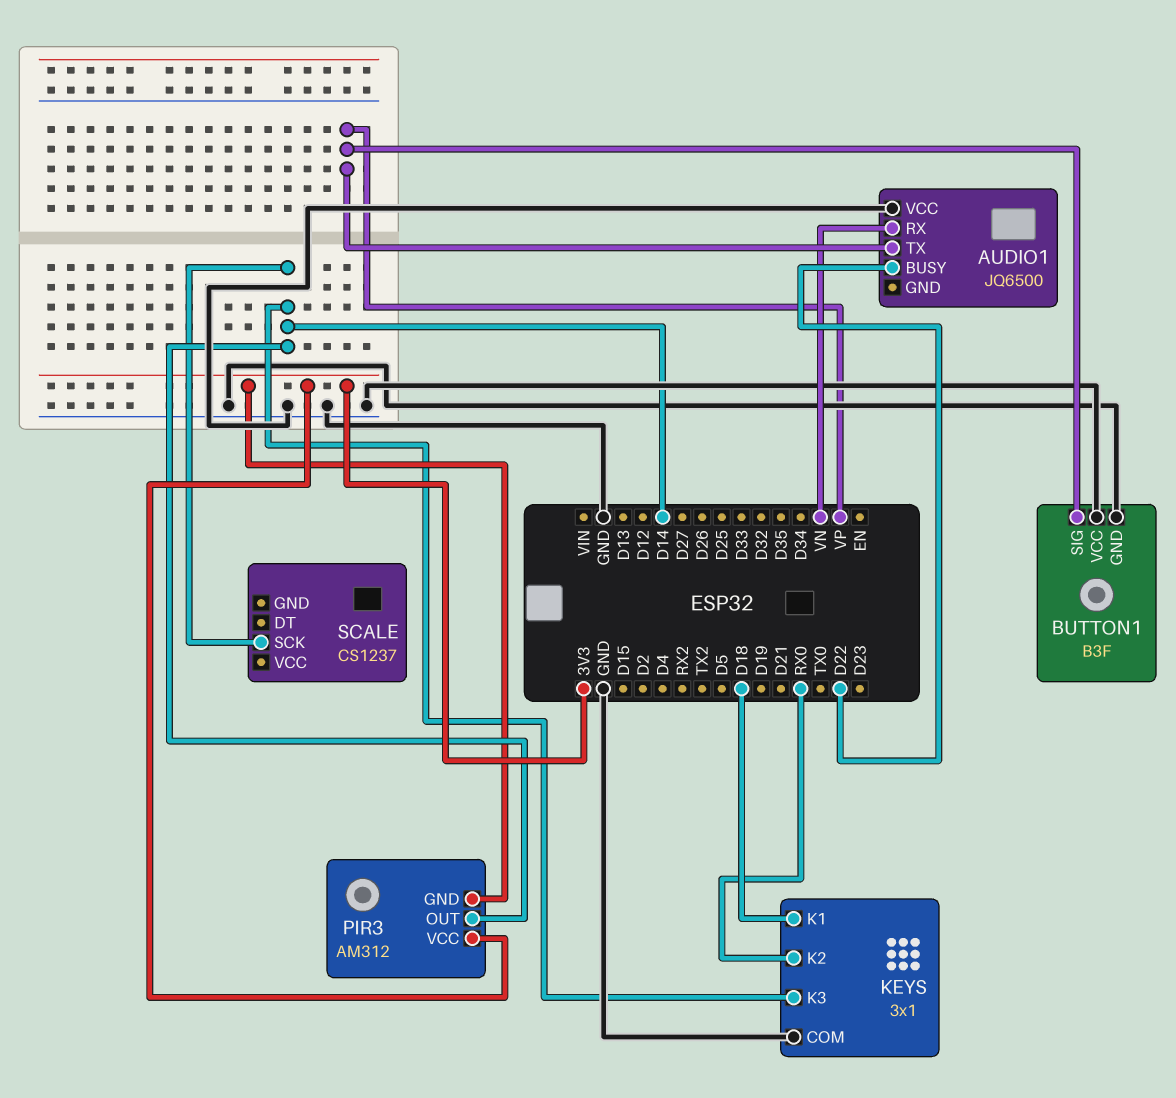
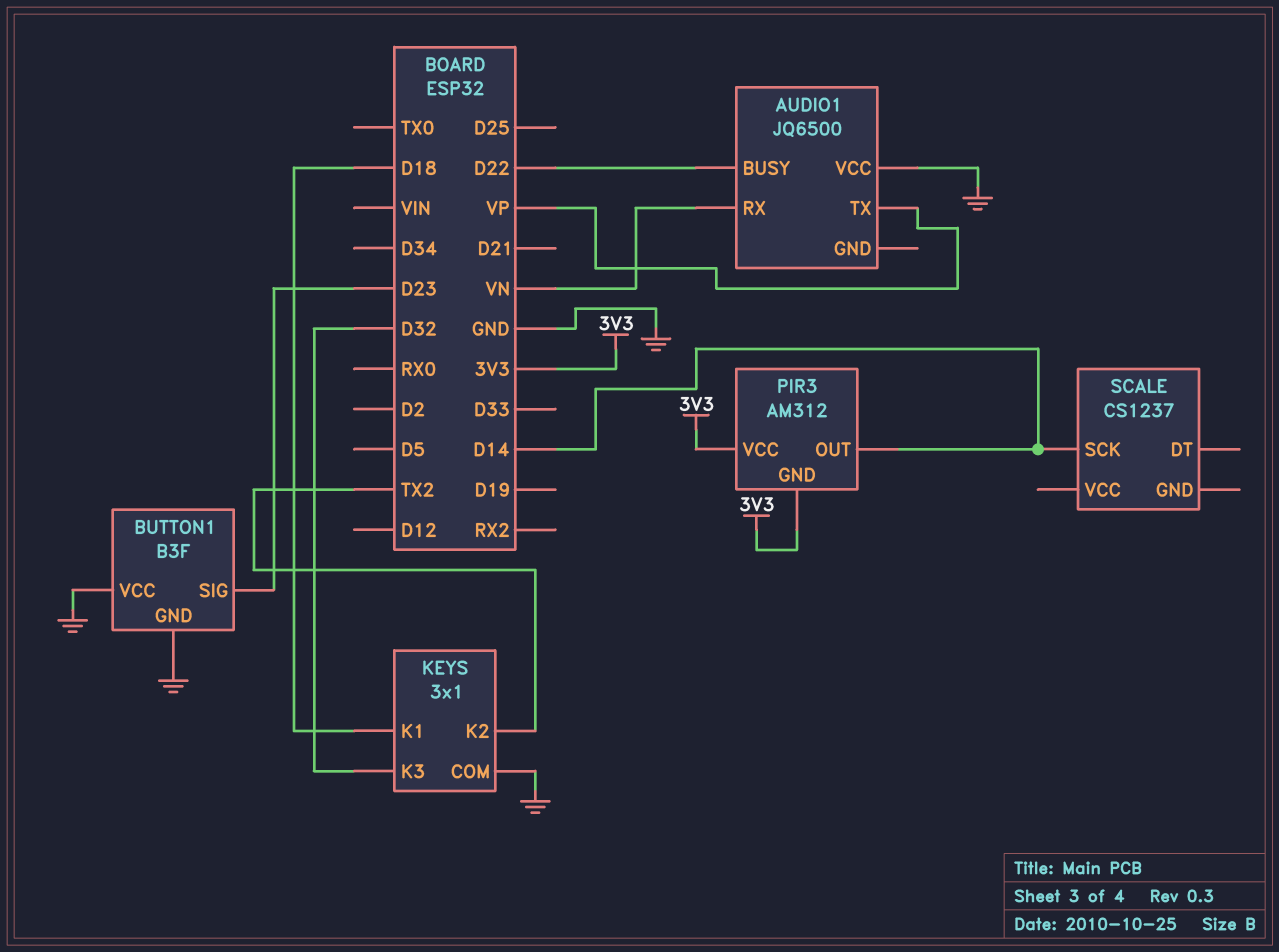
BUTTON1 pin SIG: VP -> D23
KEYS pin K2: RX0 -> TX2
KEYS pin K3: D14 -> D32

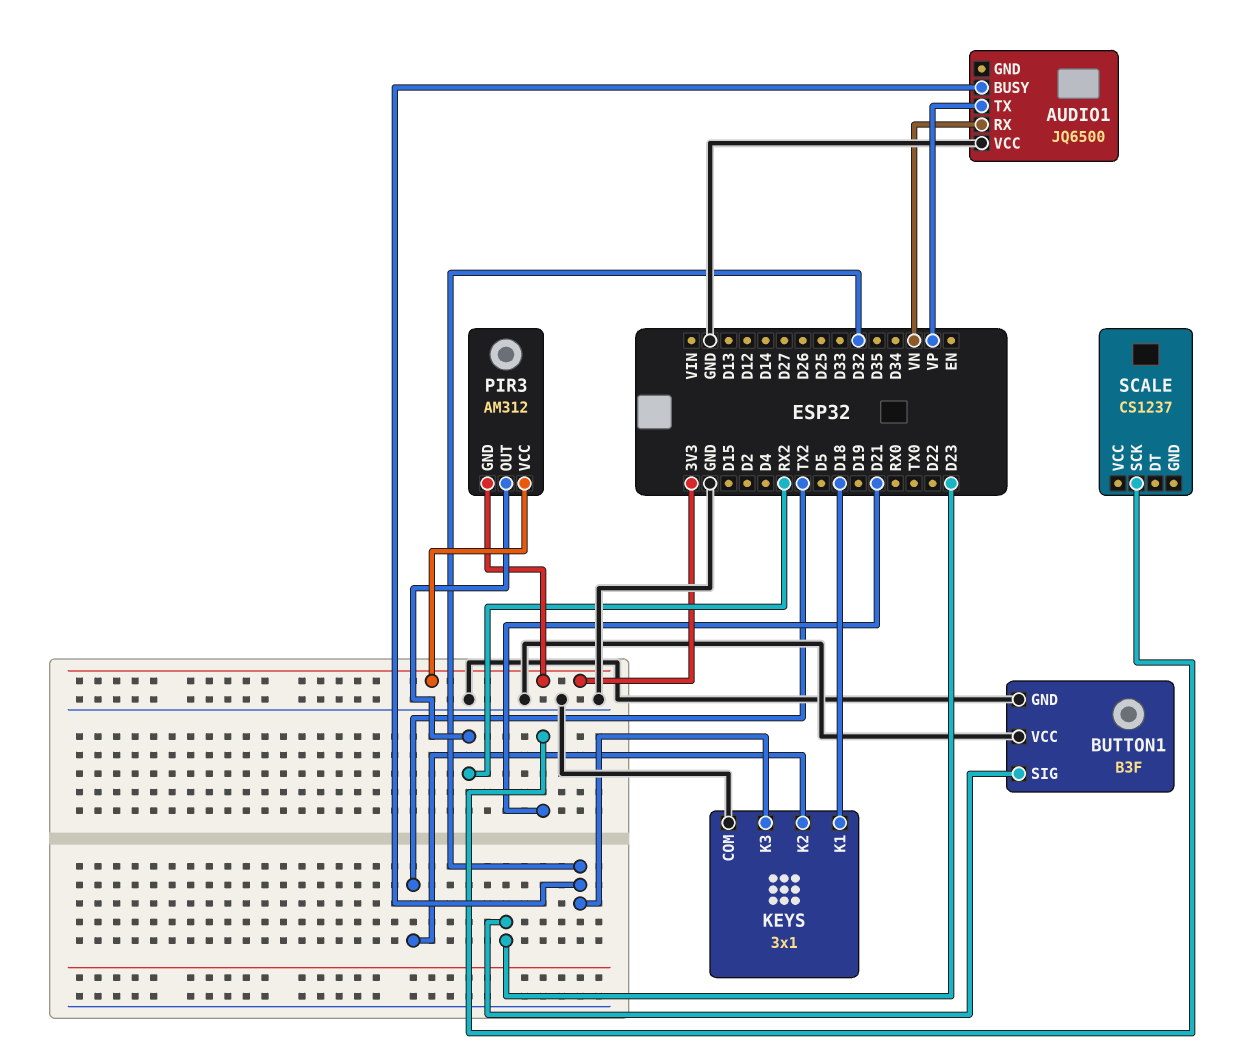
AUDIO1 pin BUSY: D22 -> D32
PIR3 pin OUT: D14 -> RX2
SCALE pin SCK: D14 -> D21

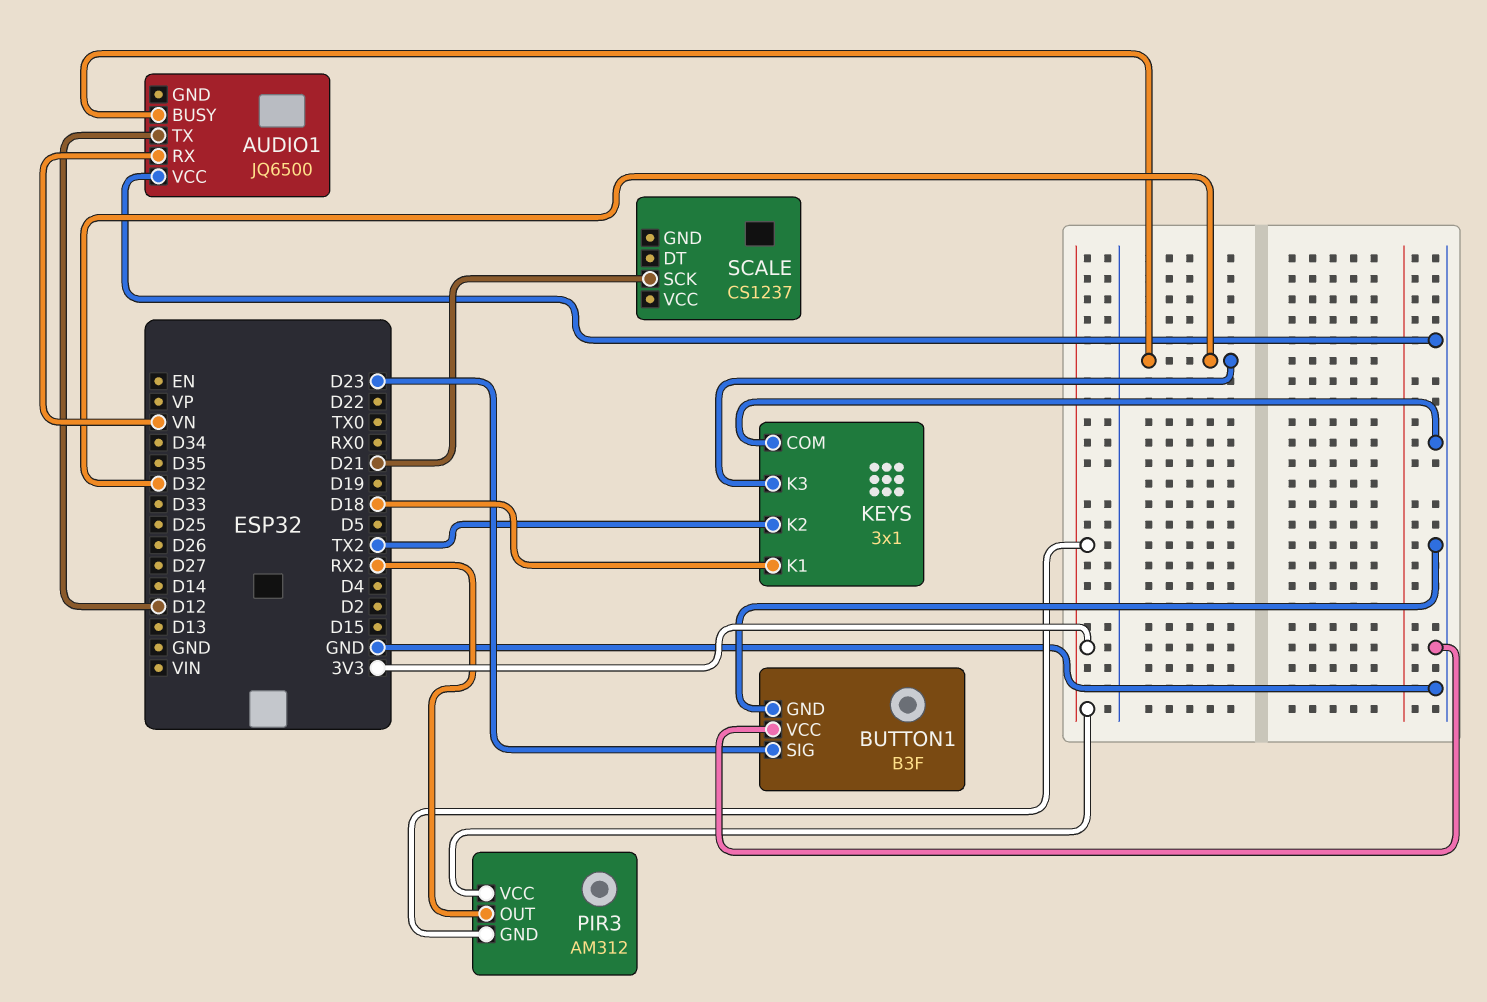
AUDIO1 pin TX: VP -> D12

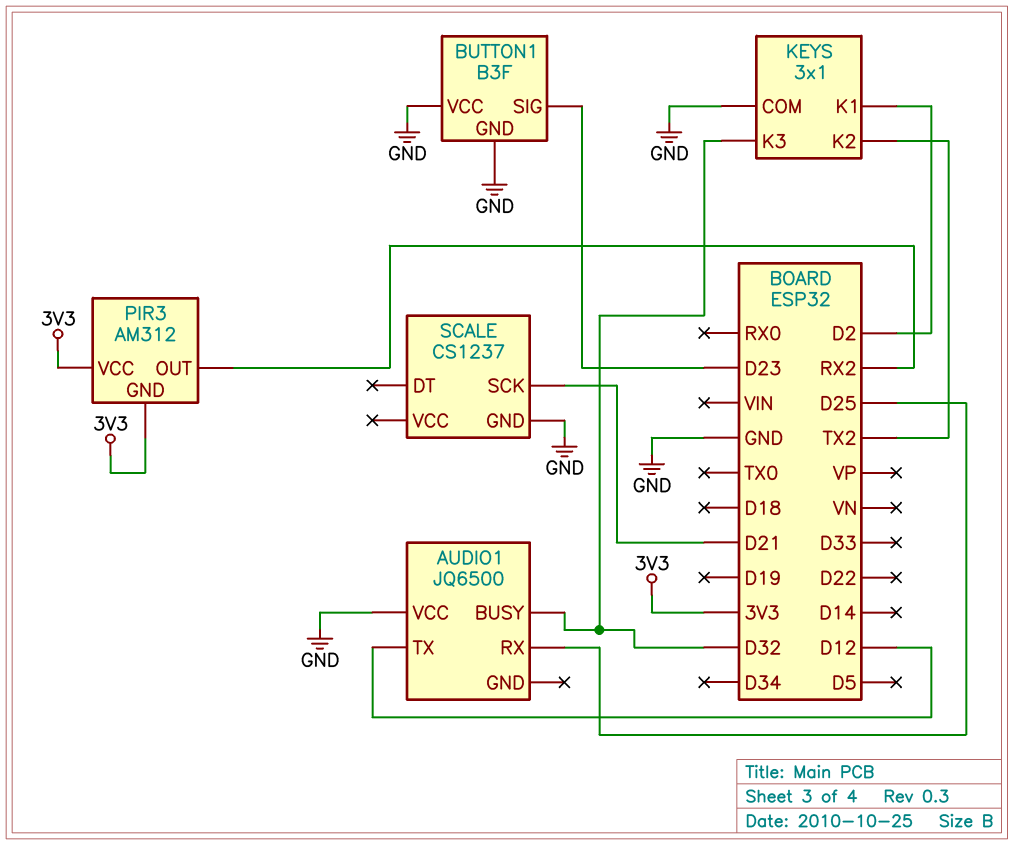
AUDIO1 pin RX: VN -> D25
KEYS pin K1: D18 -> D2
SCALE pin GND: none -> GND

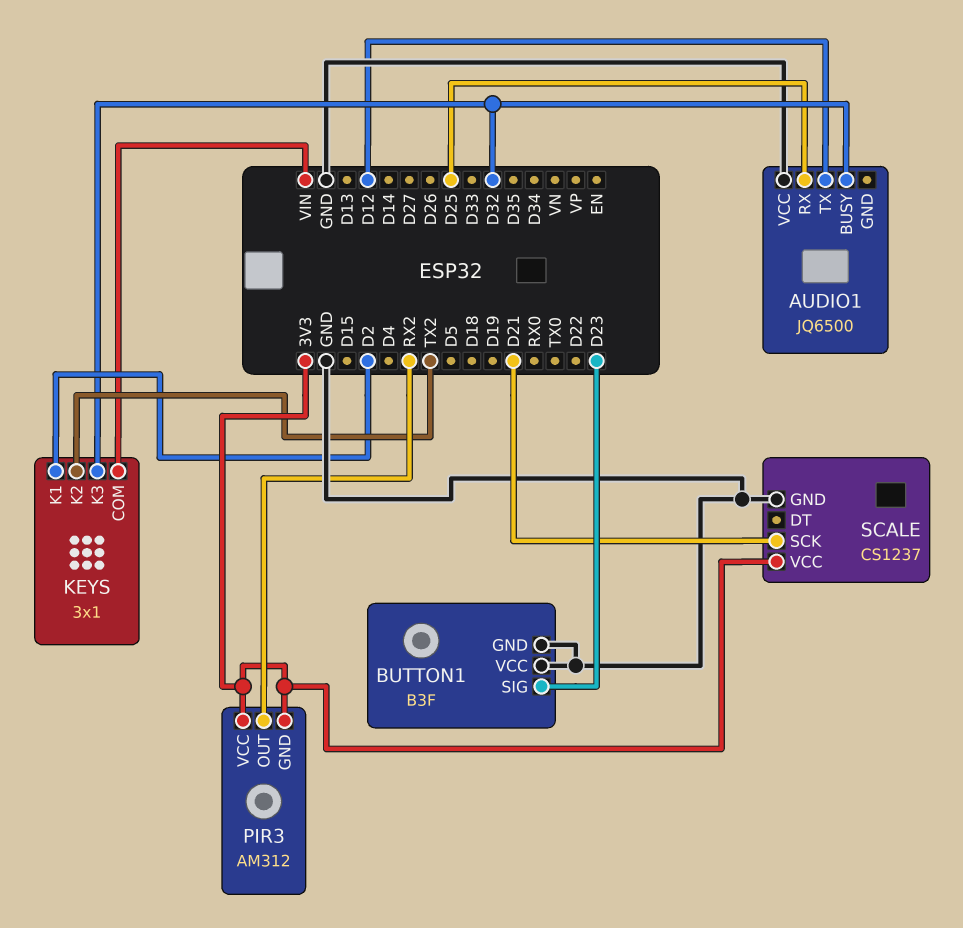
KEYS pin COM: GND -> VIN
SCALE pin VCC: none -> 3V3

